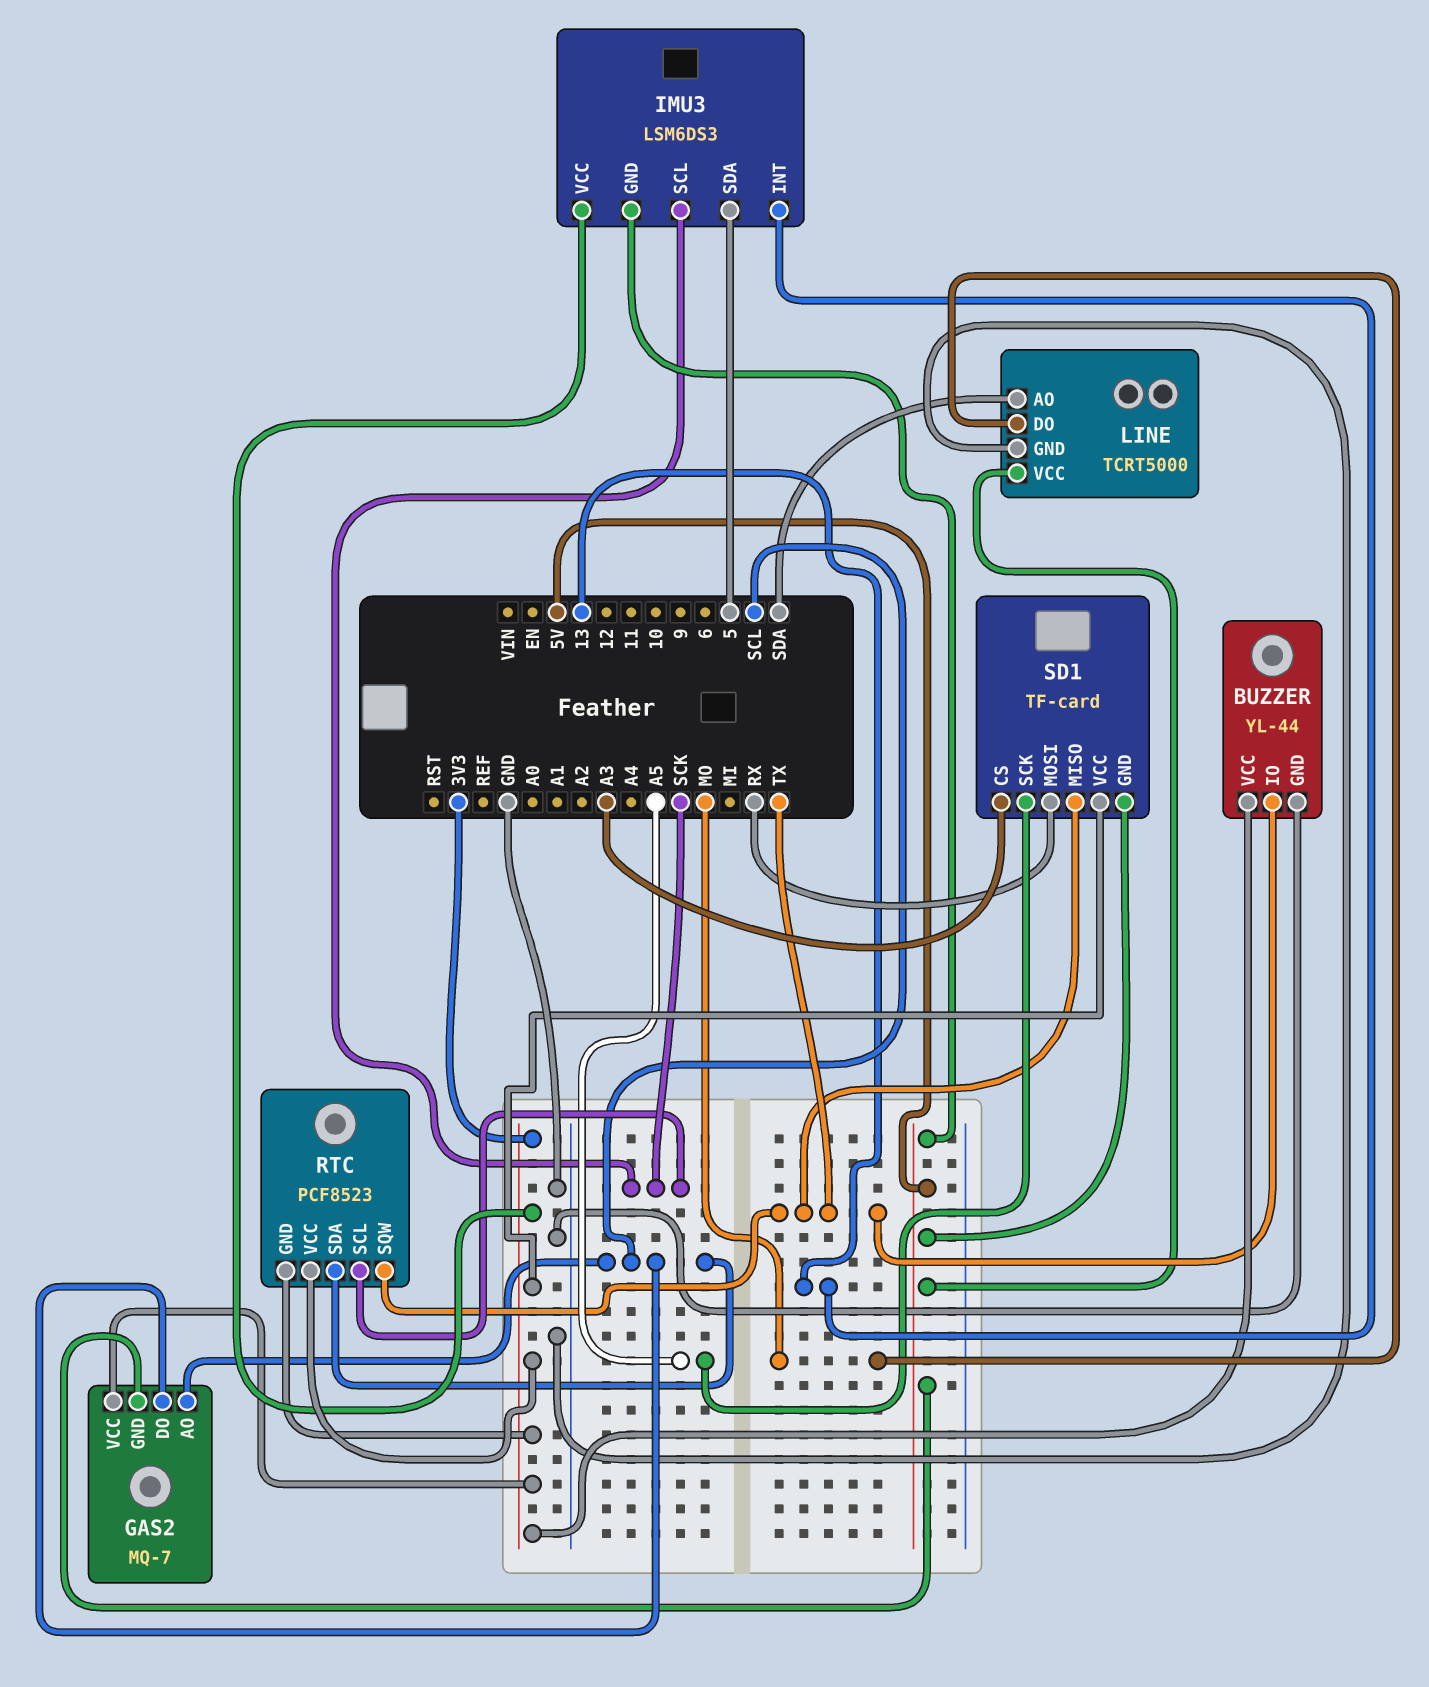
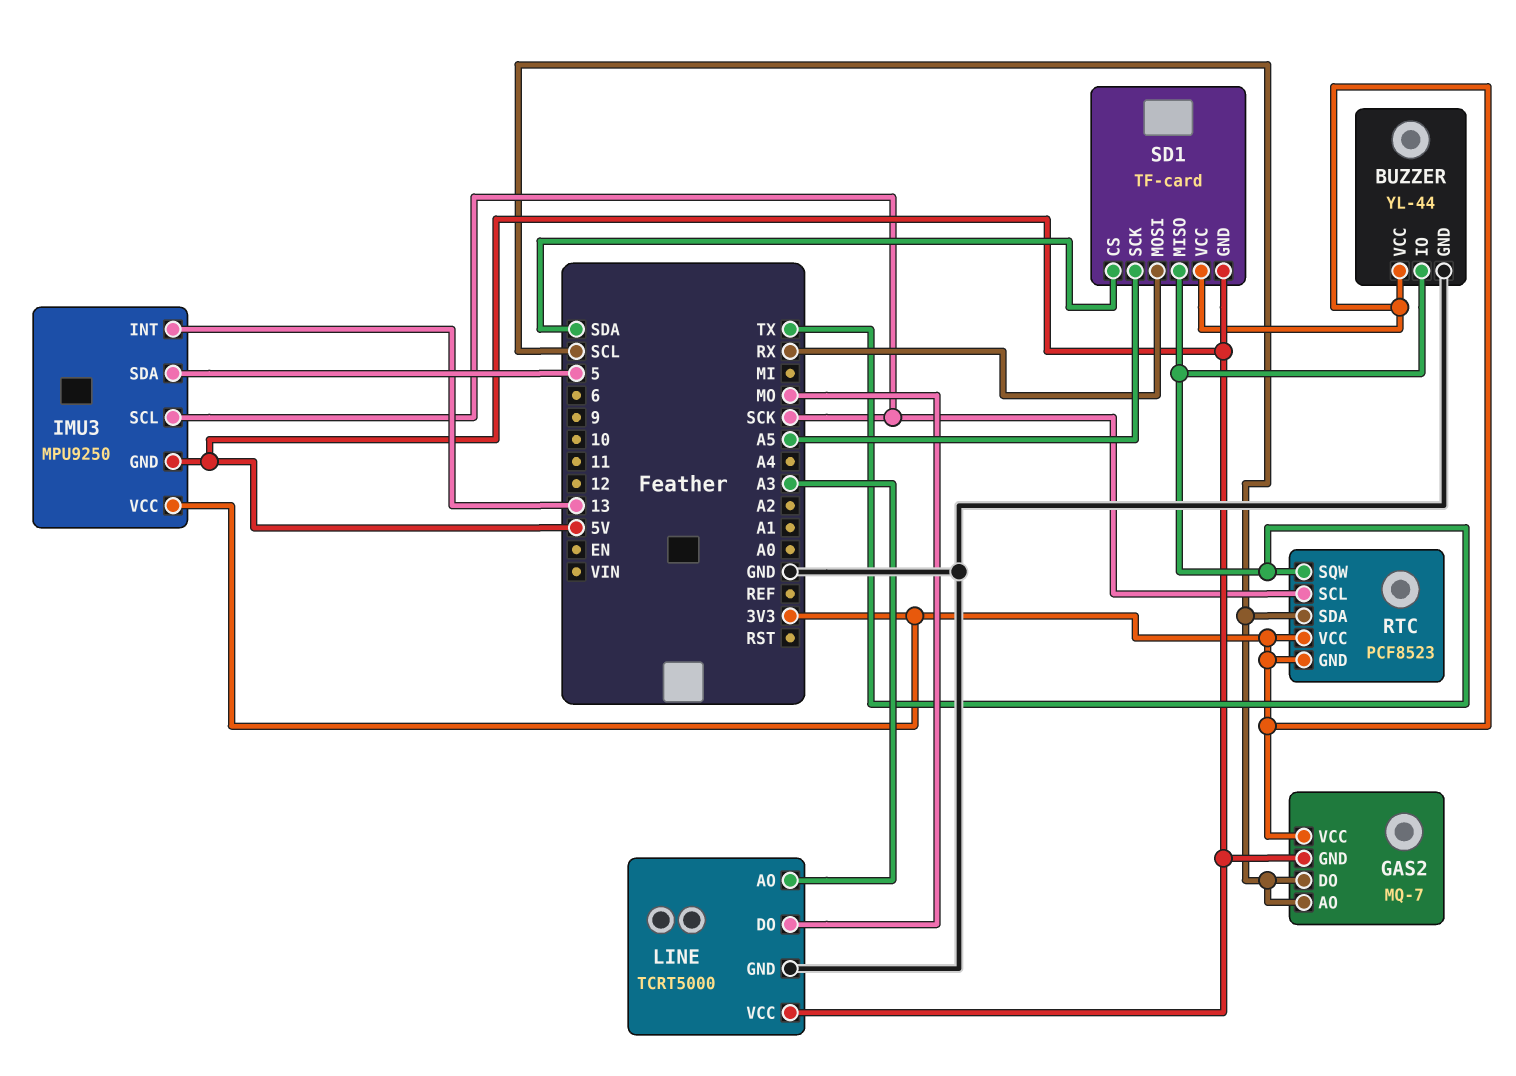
IMU3: LSM6DS3 -> MPU9250
LINE pin AO: SDA -> A3
SD1 pin CS: A3 -> SDA

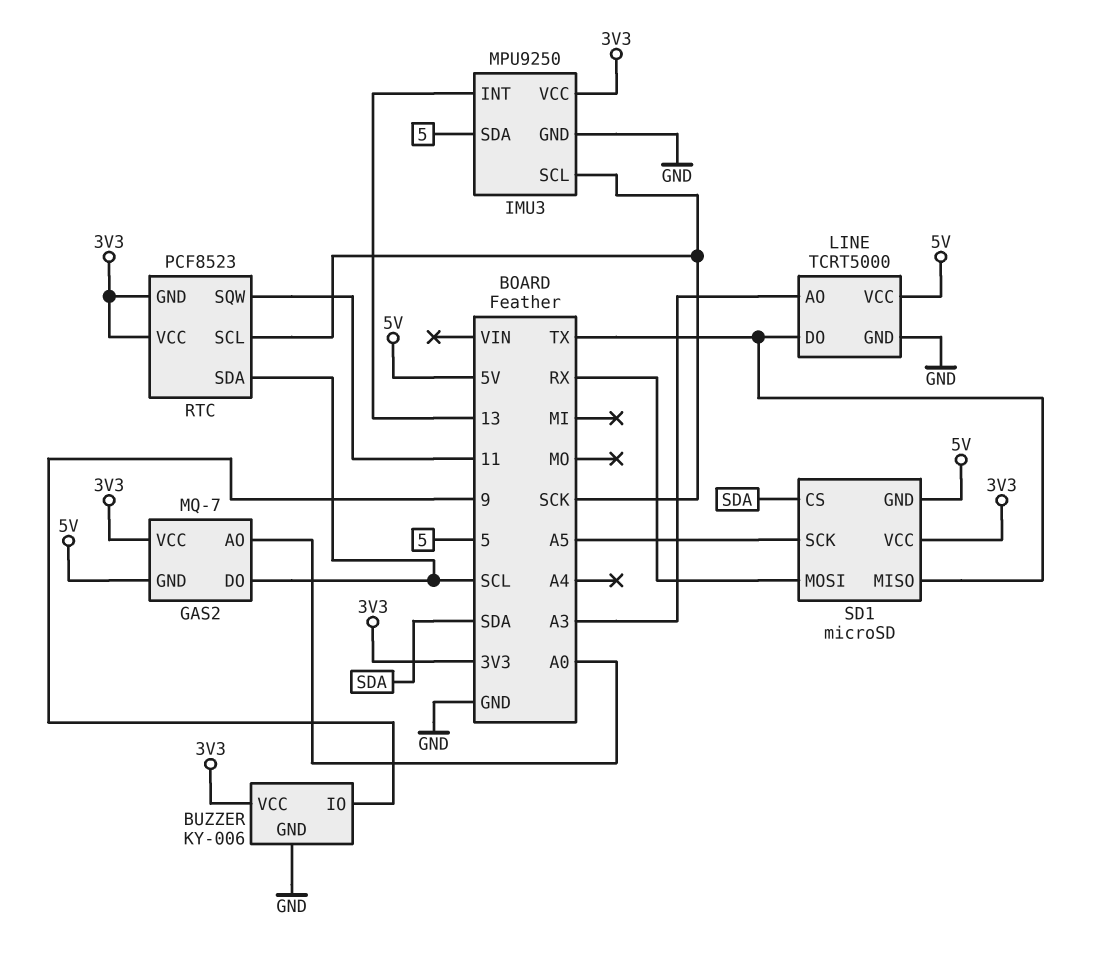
BUZZER: YL-44 -> KY-006
BUZZER pin IO: TX -> 9
GAS2 pin AO: SCL -> A0
IMU3 pin GND: 5V -> GND
LINE pin DO: MO -> TX
RTC pin SQW: TX -> 11
SD1: TF-card -> microSD

